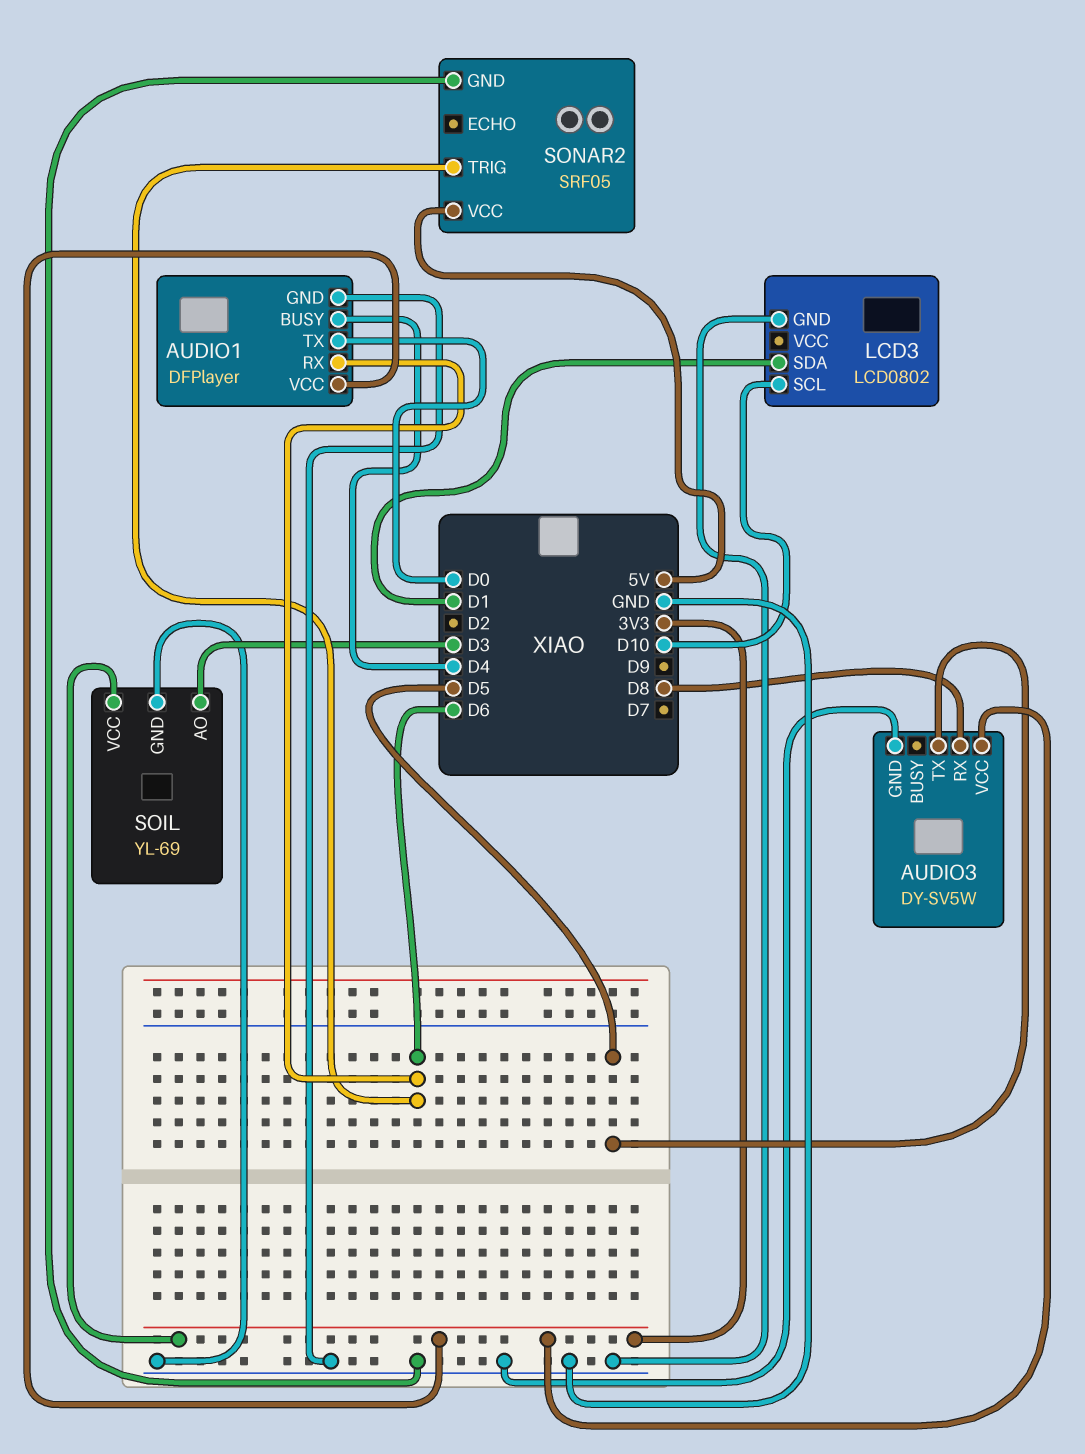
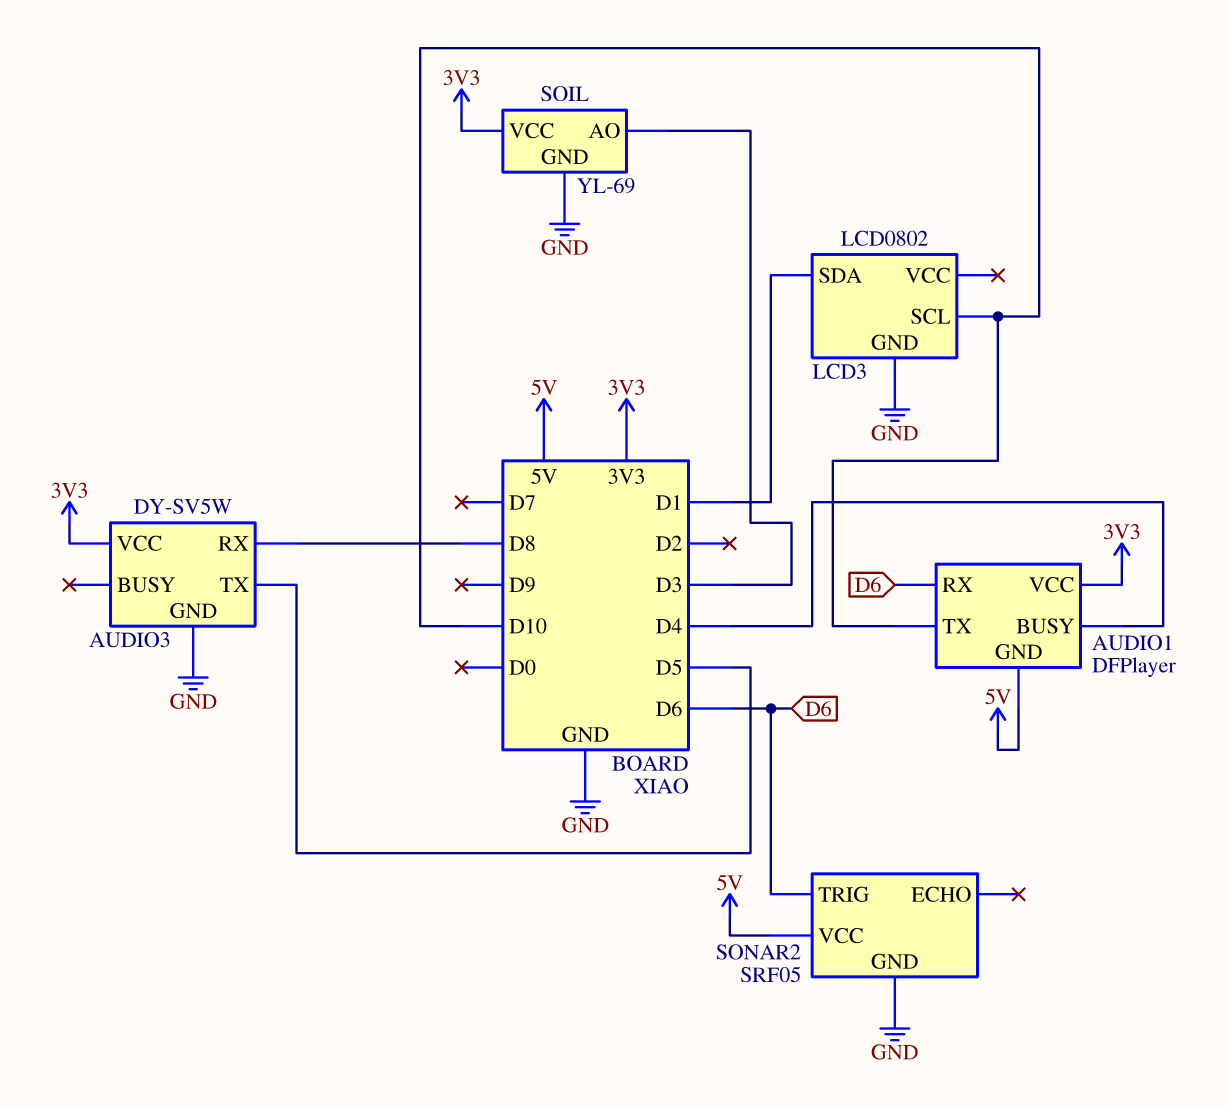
AUDIO1 pin GND: GND -> 5V
AUDIO1 pin TX: D0 -> D10

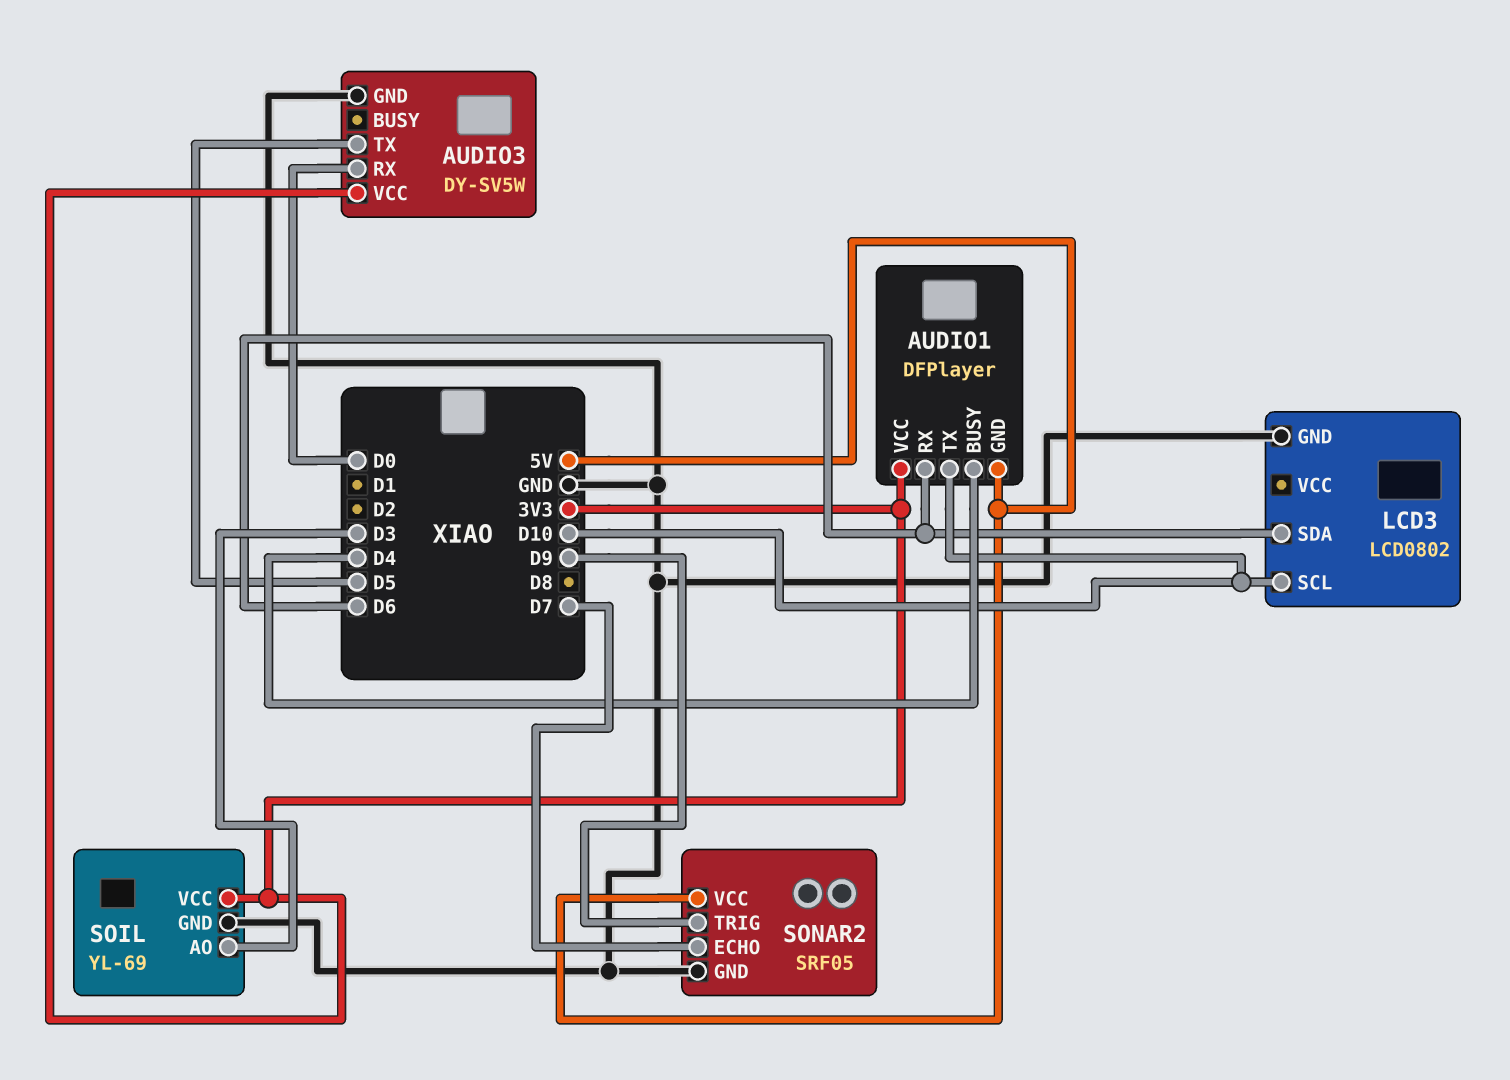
AUDIO3 pin RX: D8 -> D0
LCD3 pin SDA: D1 -> D6
SONAR2 pin ECHO: none -> D7
SONAR2 pin TRIG: D6 -> D9

